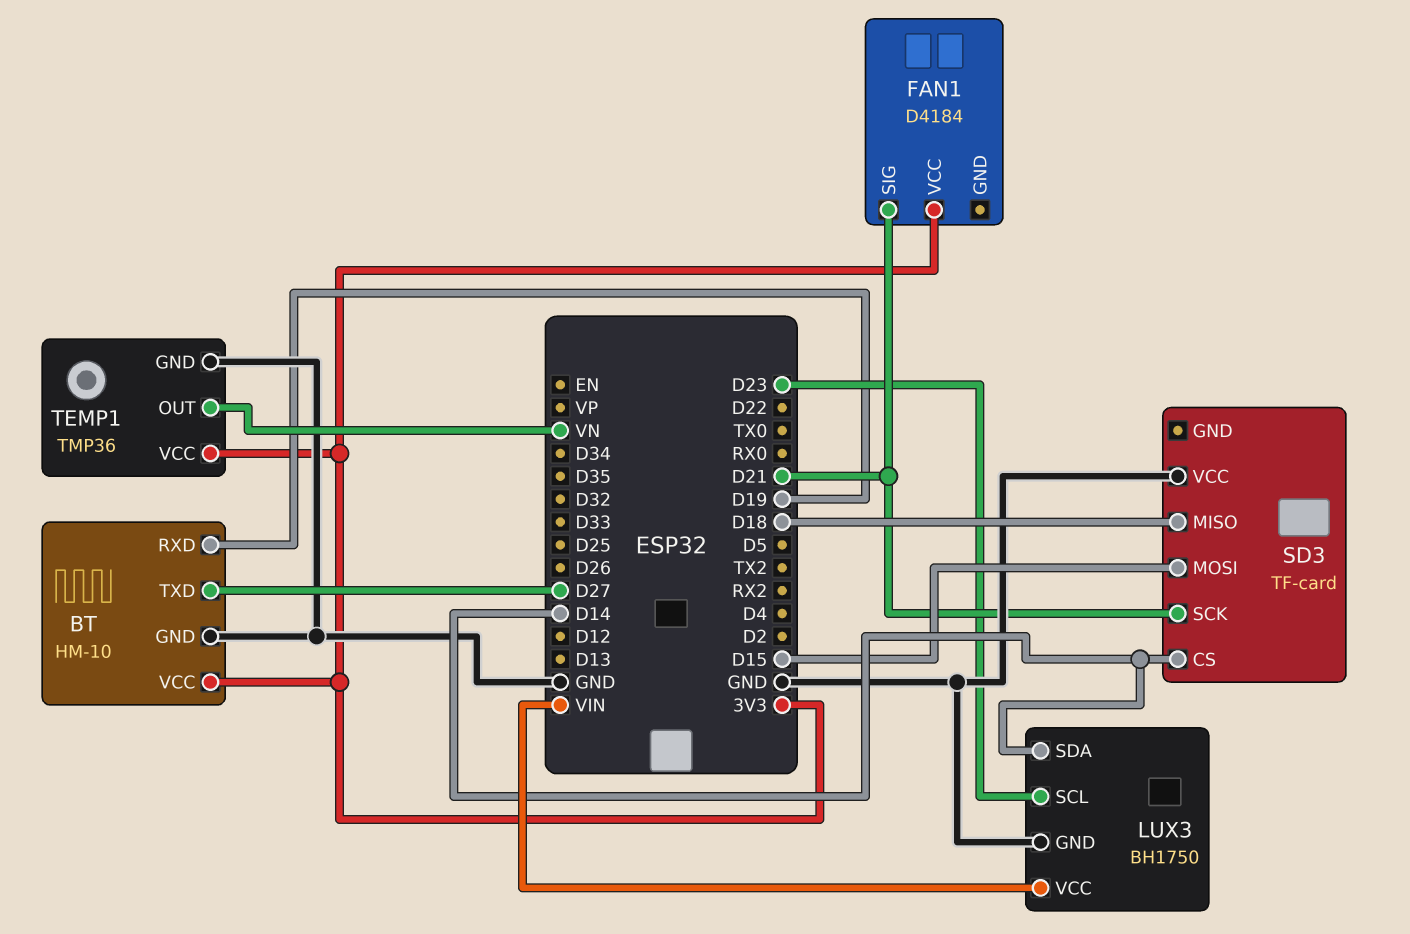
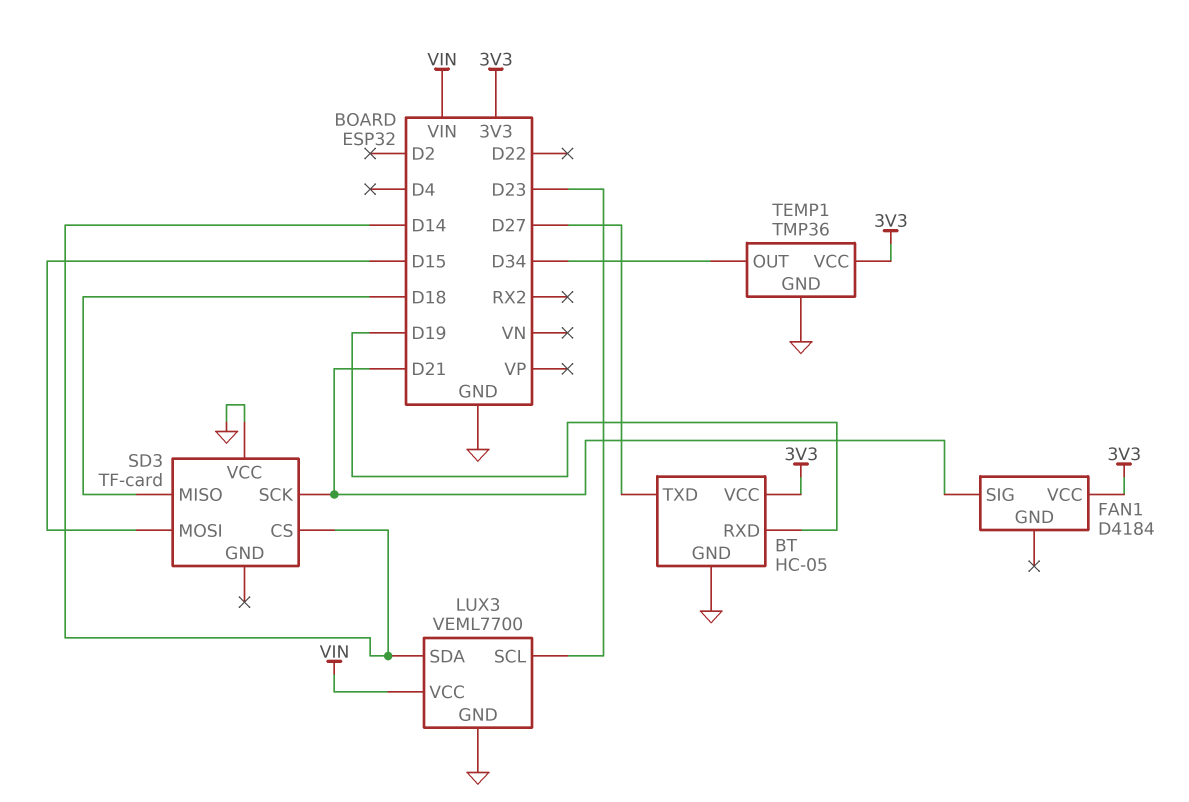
BT: HM-10 -> HC-05
LUX3: BH1750 -> VEML7700
TEMP1 pin OUT: VN -> D34

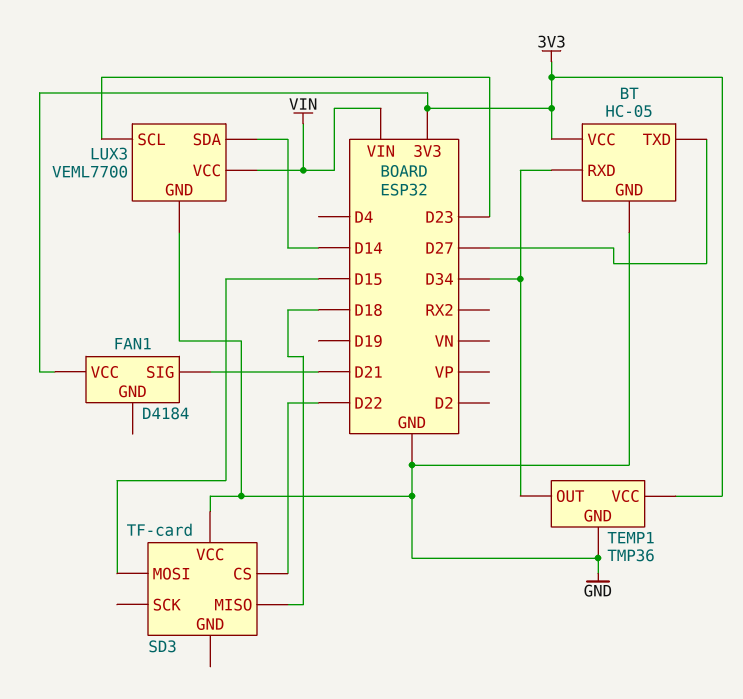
BT pin RXD: D19 -> D34
SD3 pin CS: D14 -> D22
SD3 pin SCK: D21 -> none

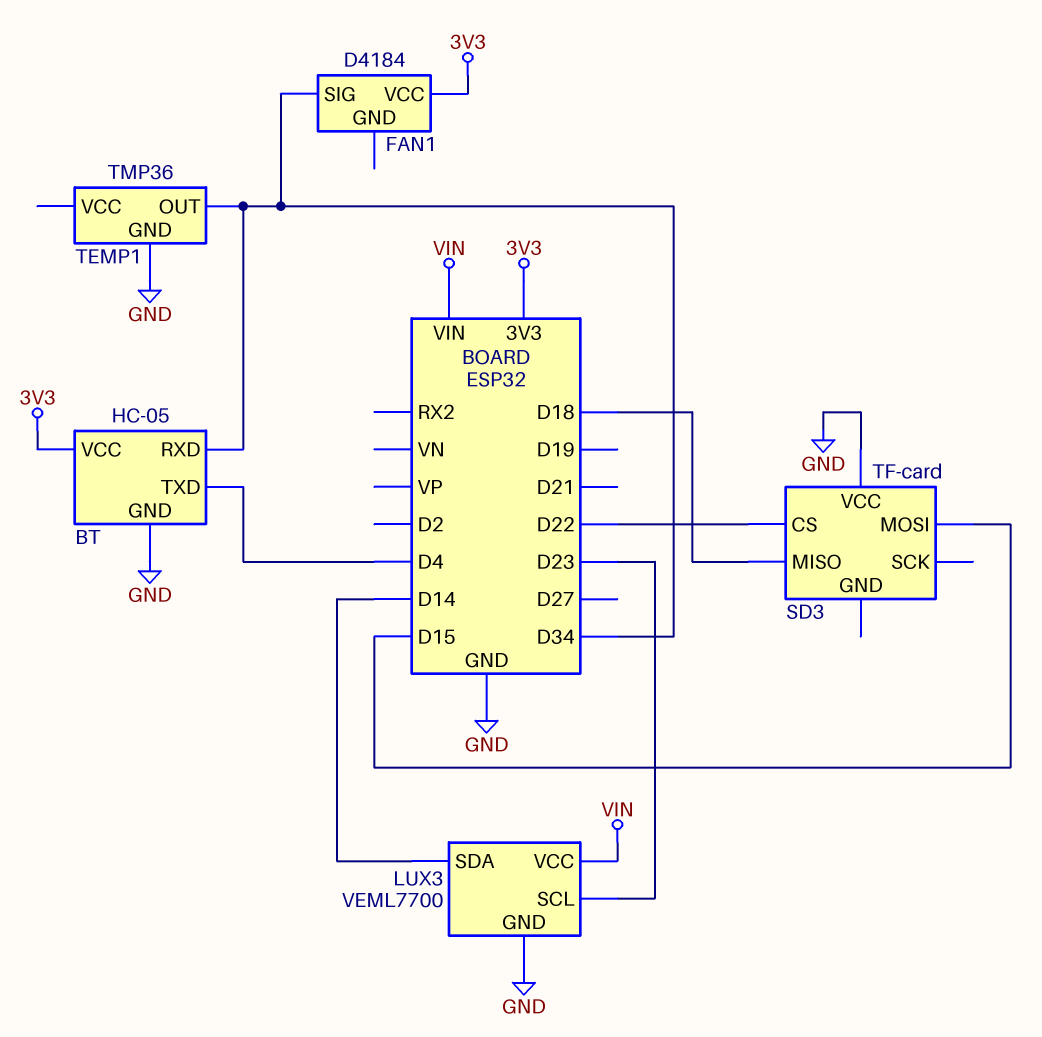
BT pin TXD: D27 -> D4
FAN1 pin SIG: D21 -> D34
TEMP1 pin VCC: 3V3 -> none

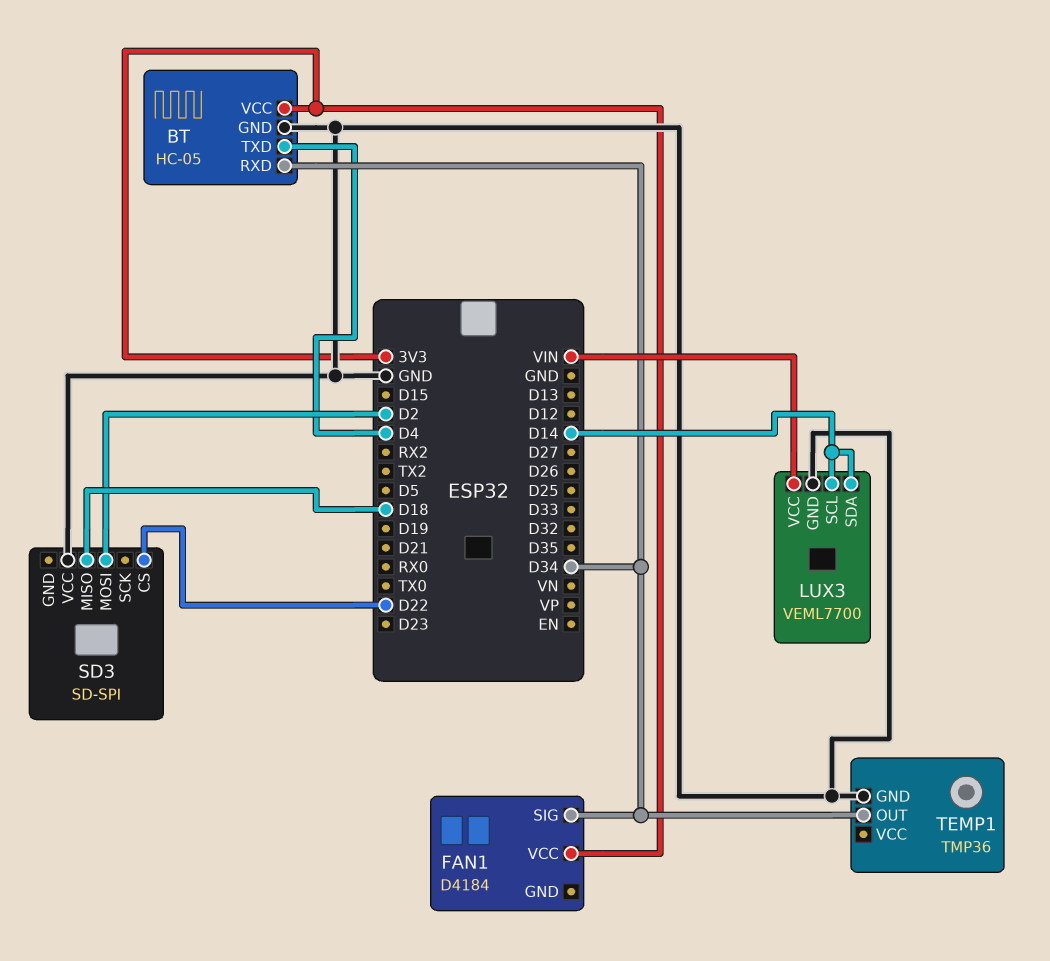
LUX3 pin SCL: D23 -> D14
SD3: TF-card -> SD-SPI
SD3 pin MOSI: D15 -> D2

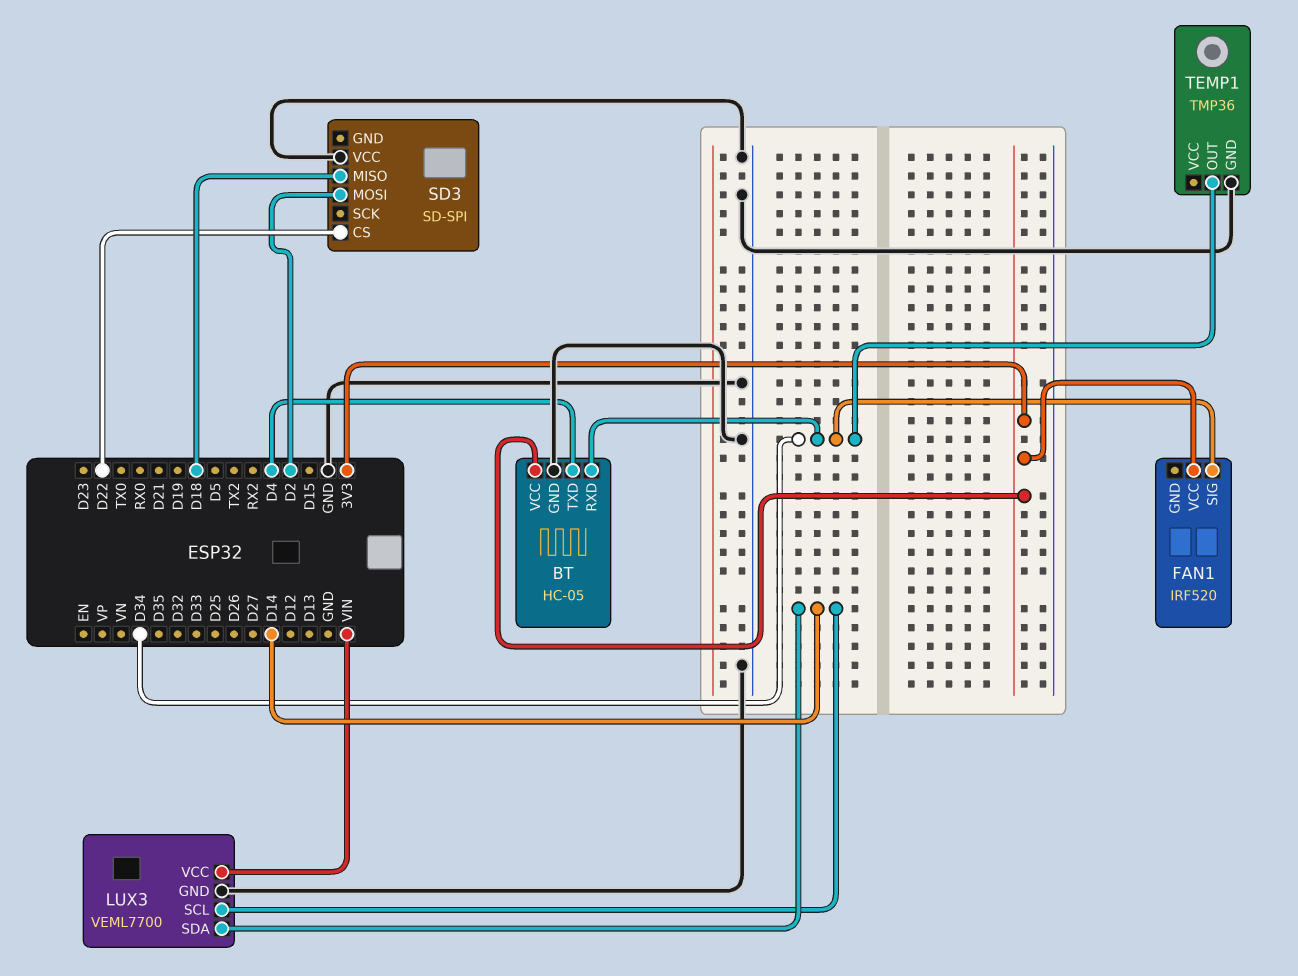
FAN1: D4184 -> IRF520

